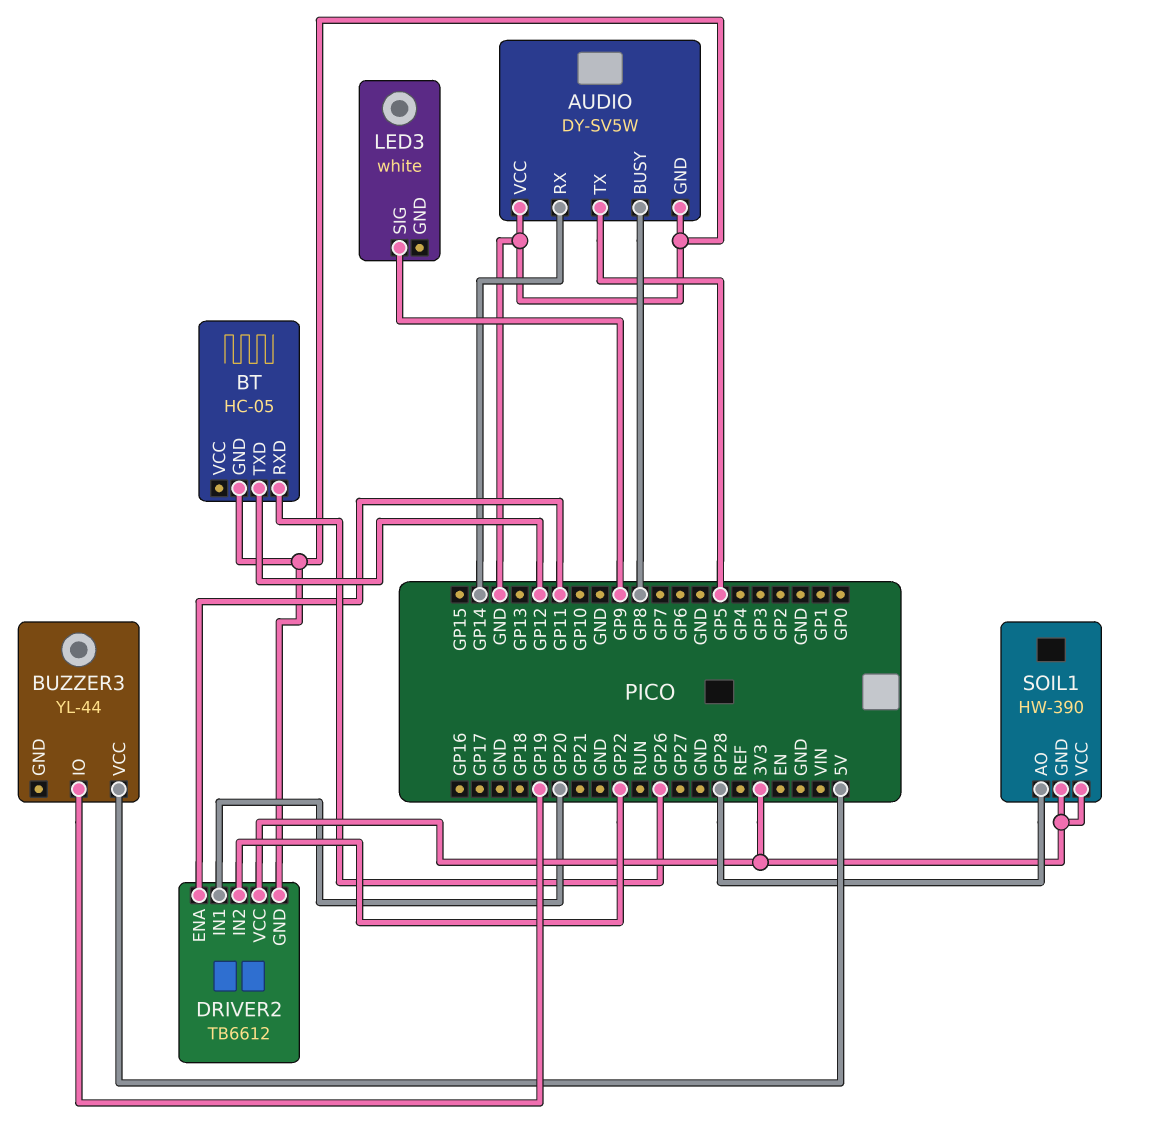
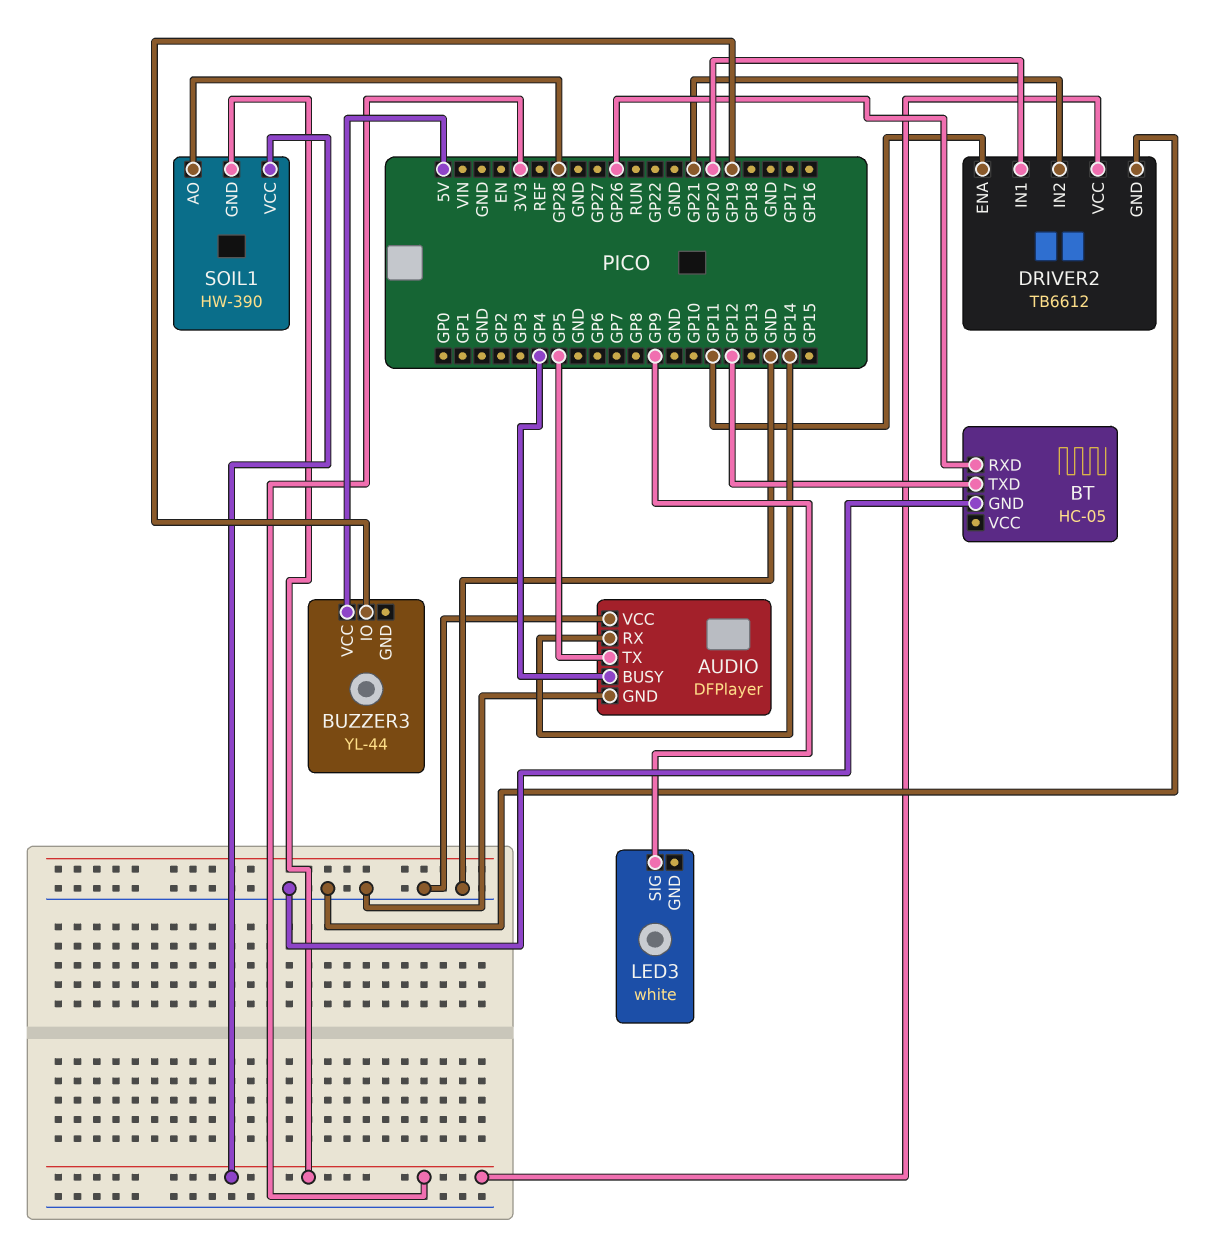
AUDIO: DY-SV5W -> DFPlayer
AUDIO pin BUSY: GP8 -> GP4
DRIVER2 pin IN2: GP22 -> GP21

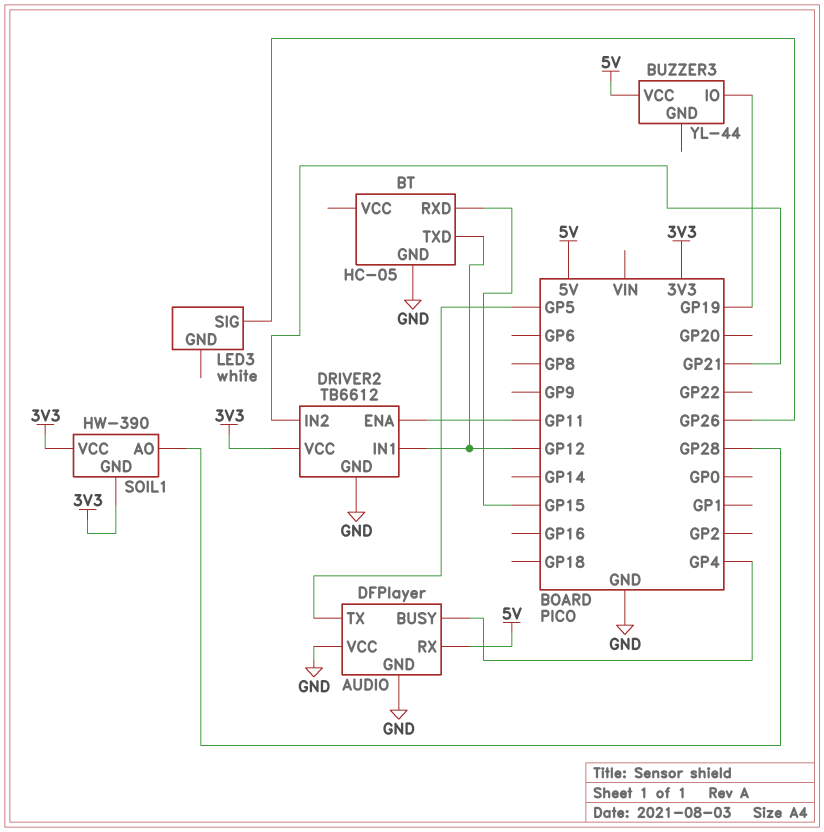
AUDIO pin RX: GP14 -> 5V
BT pin RXD: GP26 -> GP15
DRIVER2 pin IN1: GP20 -> GP12
LED3 pin SIG: GP9 -> GP26

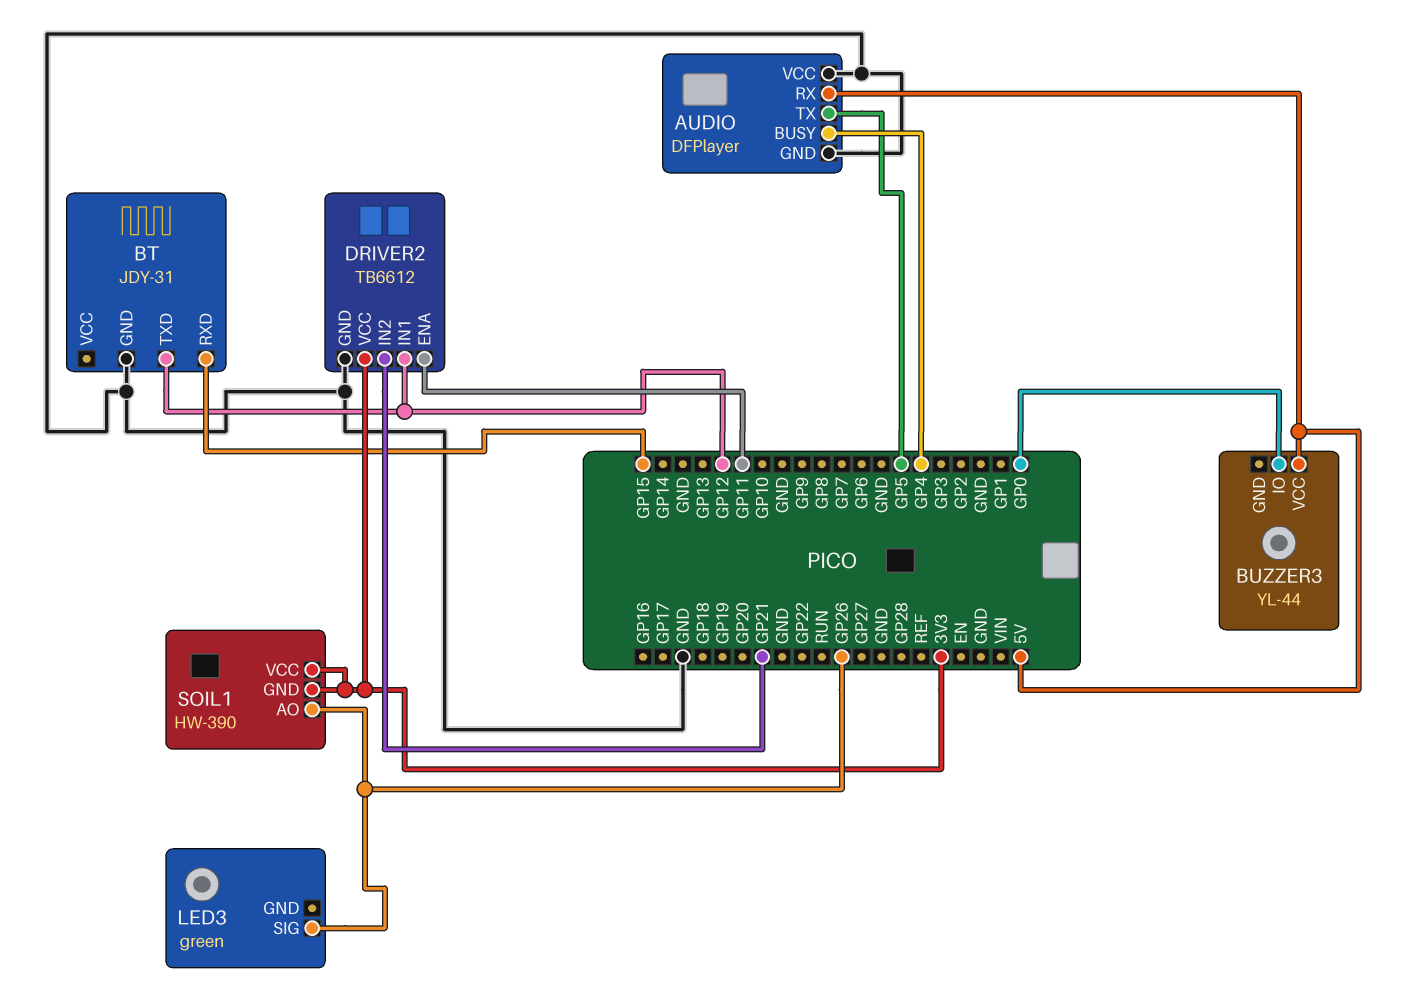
BT: HC-05 -> JDY-31
BUZZER3 pin IO: GP19 -> GP0
LED3: white -> green
SOIL1 pin AO: GP28 -> GP26

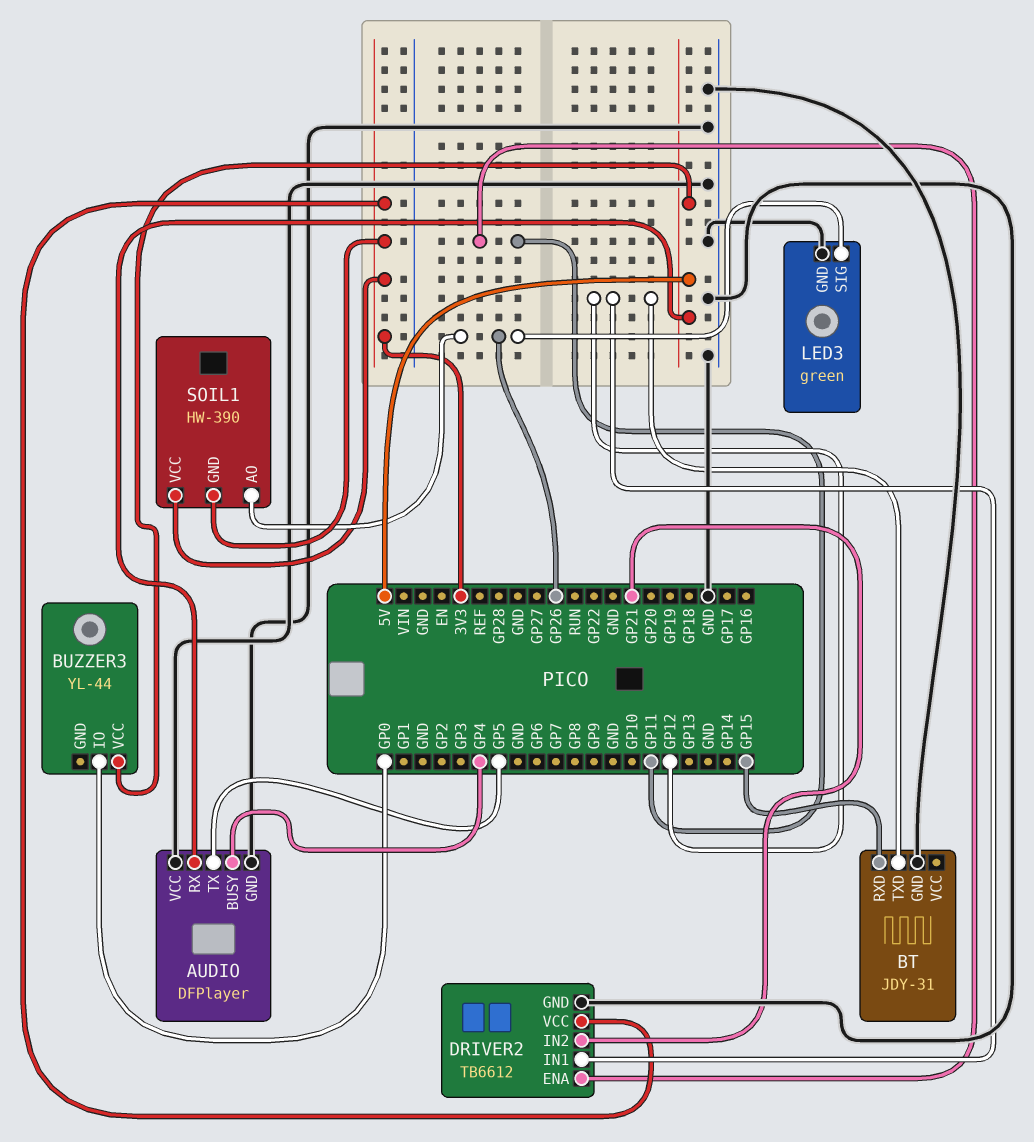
LED3 pin GND: none -> GND

